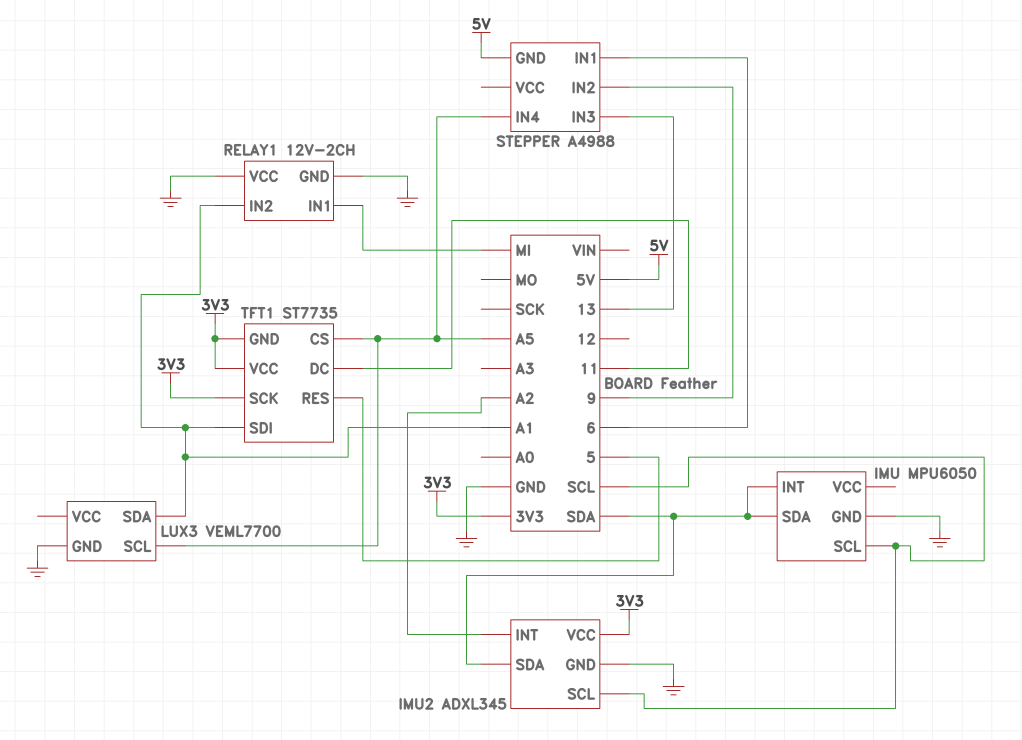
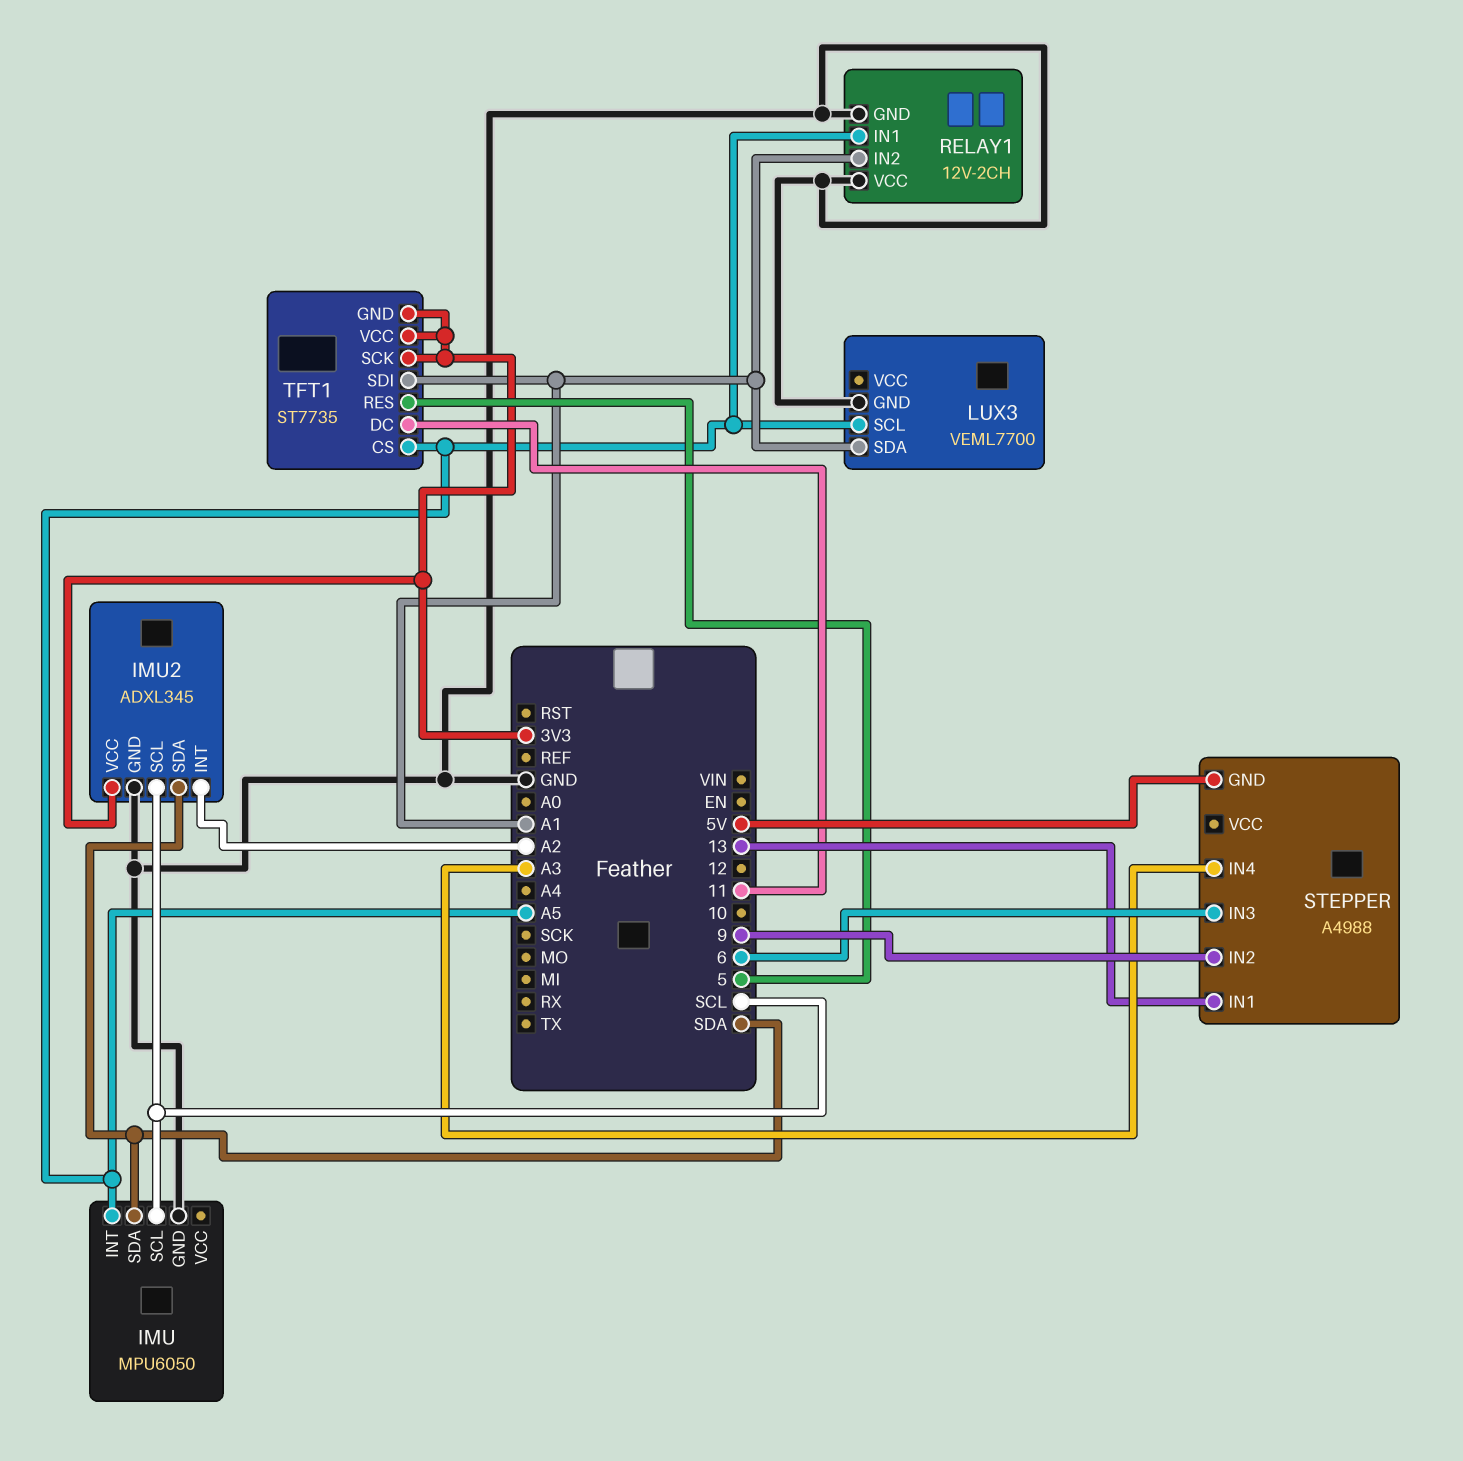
IMU pin INT: SDA -> A5
RELAY1 pin IN1: MI -> A5
STEPPER pin IN1: 6 -> 13
STEPPER pin IN3: 13 -> 6
STEPPER pin IN4: A5 -> A3

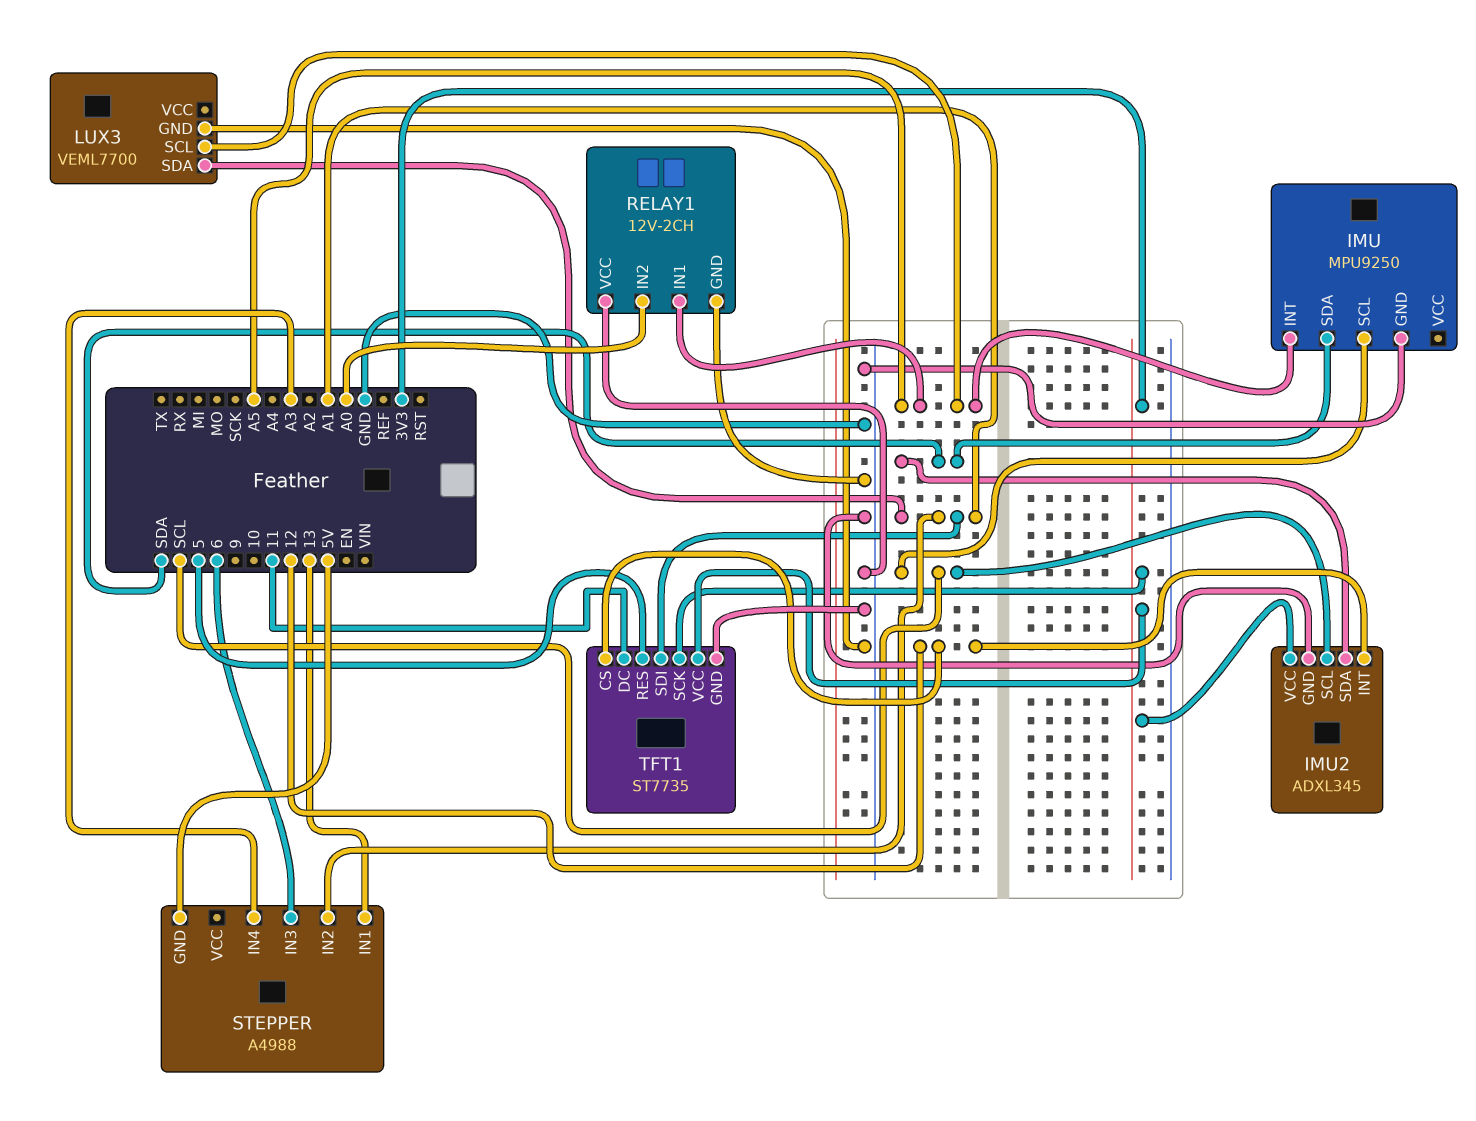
IMU: MPU6050 -> MPU9250
IMU2 pin INT: A2 -> 12
RELAY1 pin IN2: A1 -> A0
STEPPER pin IN2: 9 -> A1
TFT1 pin CS: A5 -> 12
TFT1 pin GND: 3V3 -> GND

